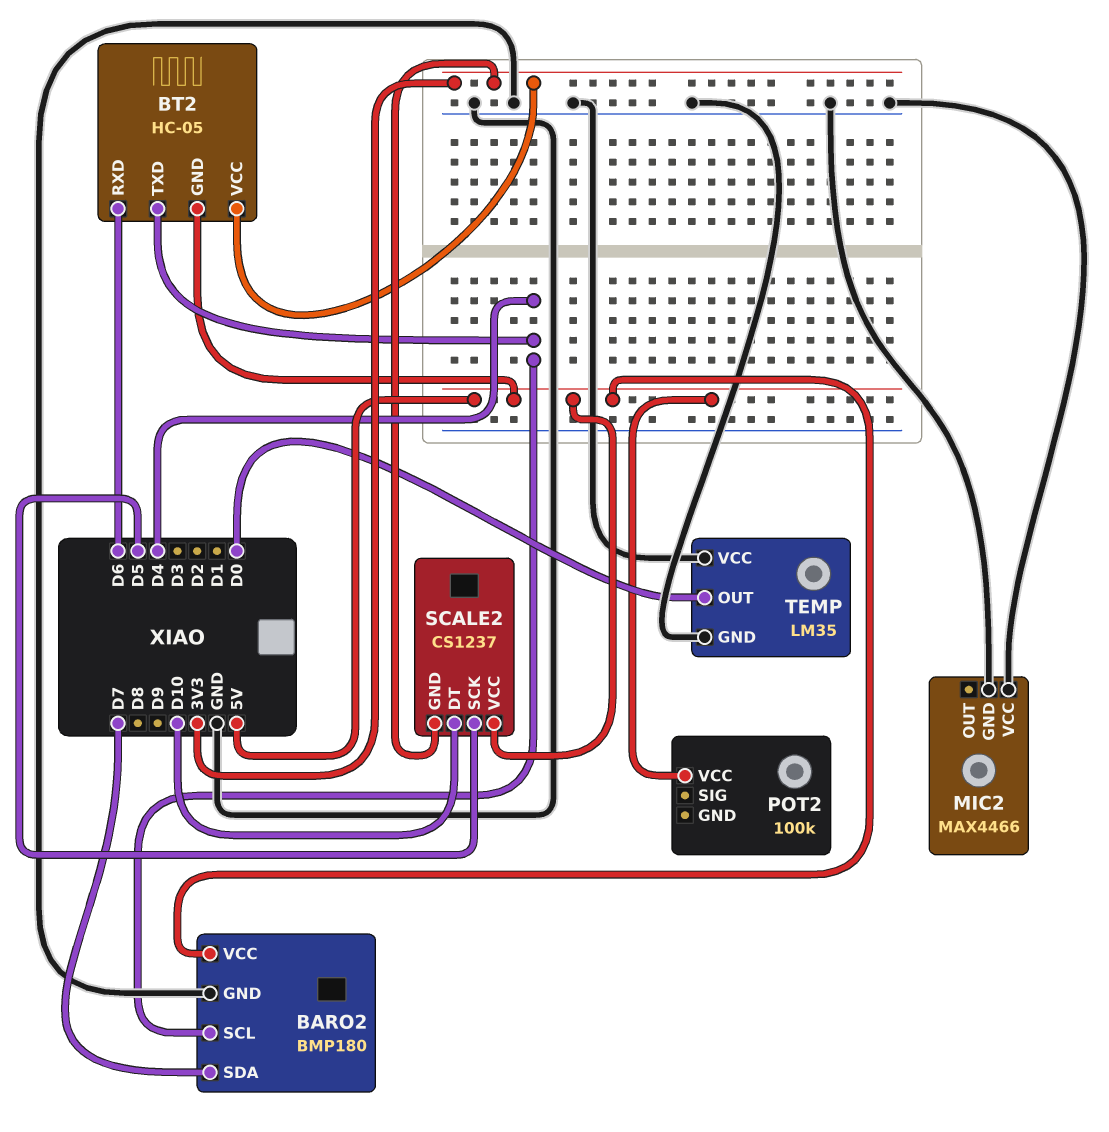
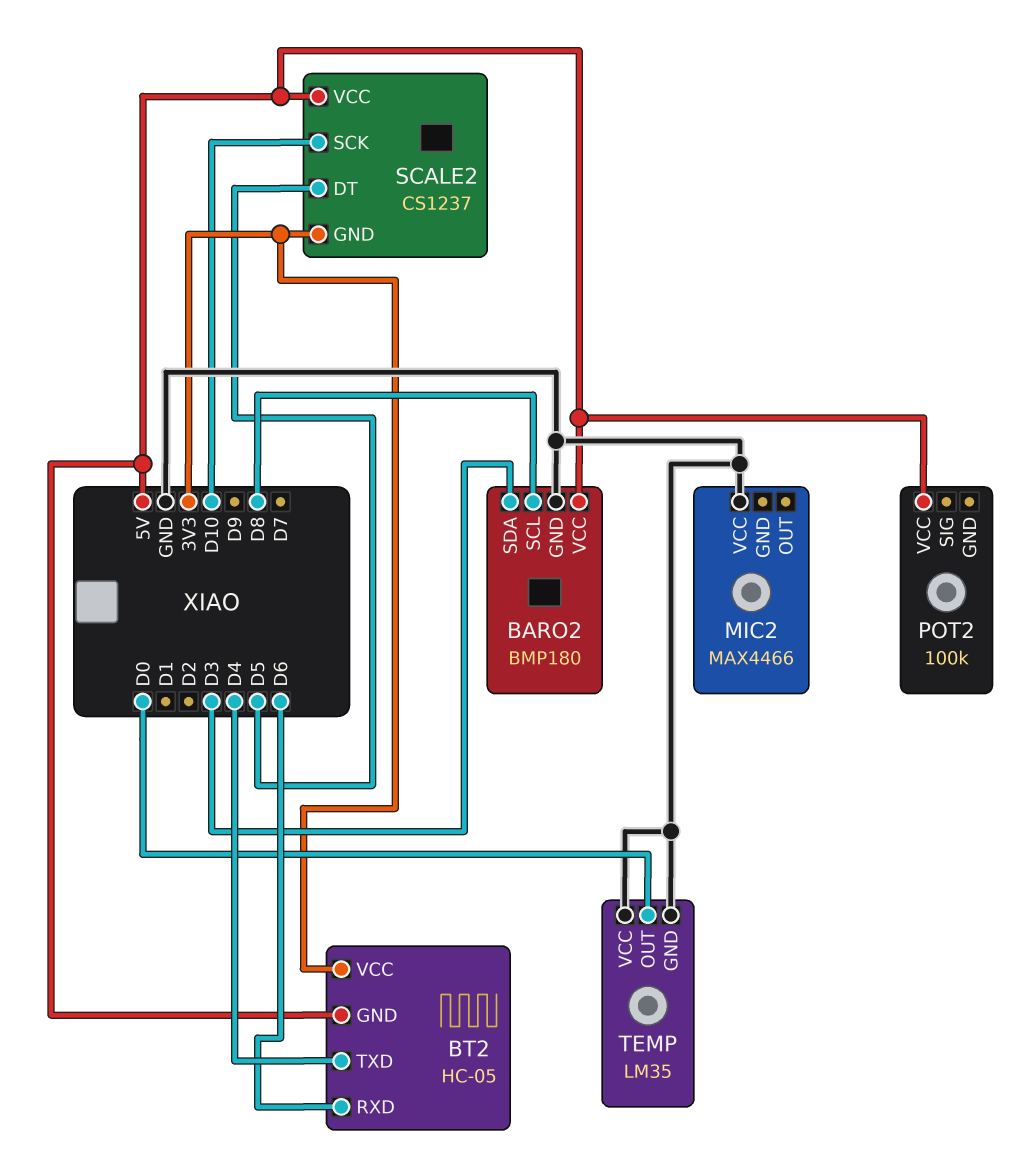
BARO2 pin SCL: D4 -> D8
BARO2 pin SDA: D7 -> D3
MIC2 pin GND: GND -> none
SCALE2 pin DT: D10 -> D5
SCALE2 pin SCK: D5 -> D10

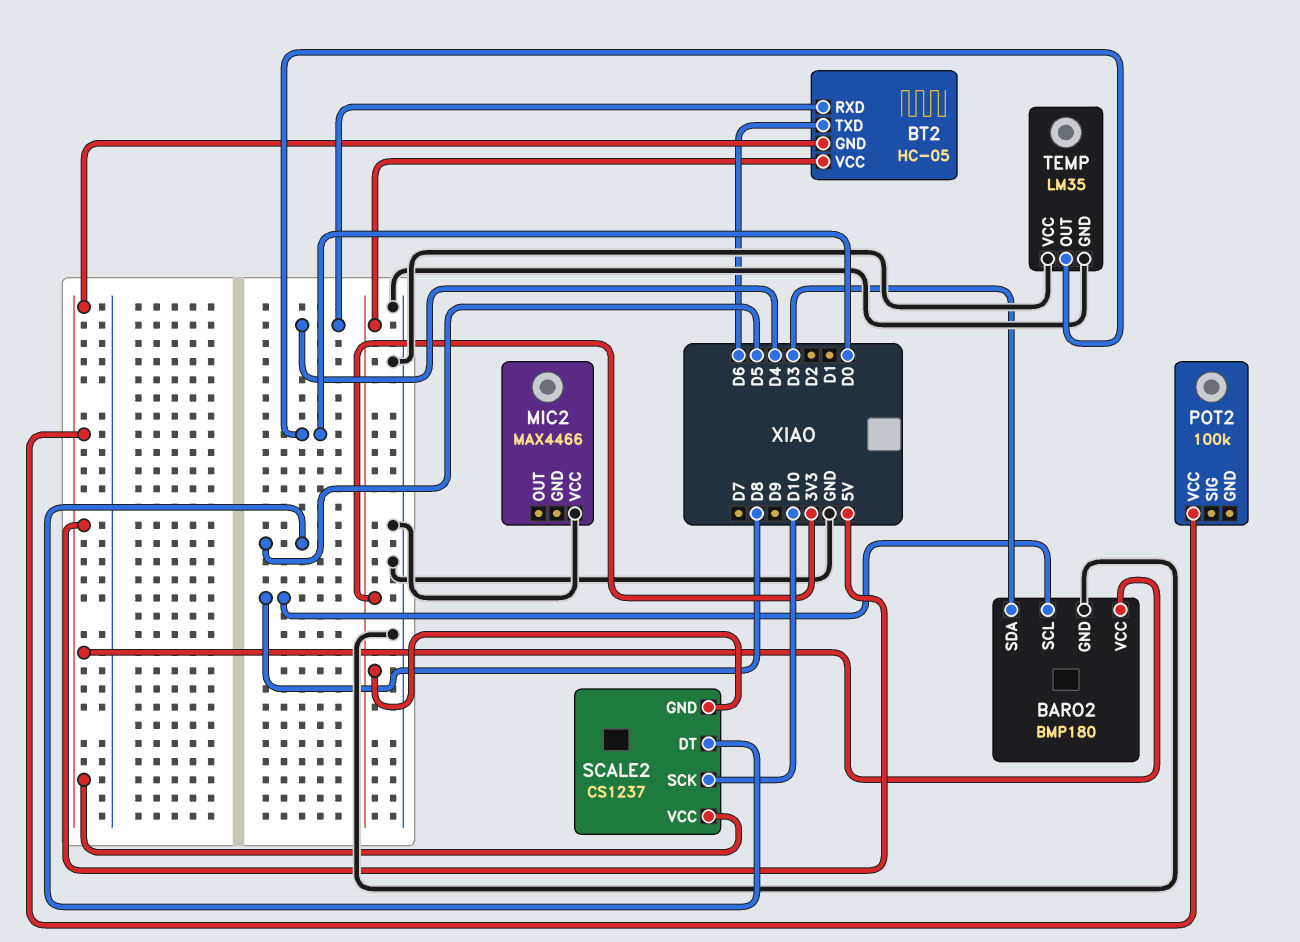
BT2 pin RXD: D6 -> D4
BT2 pin TXD: D4 -> D6

